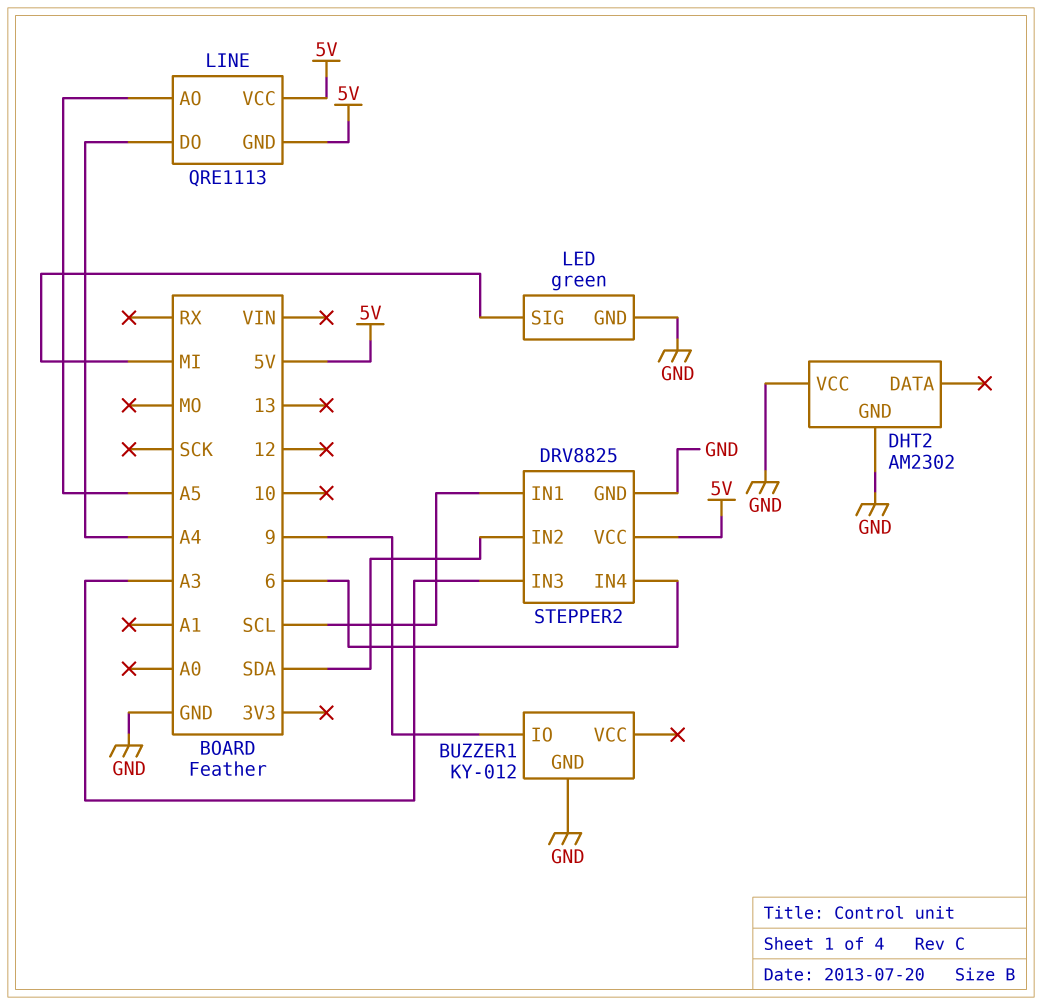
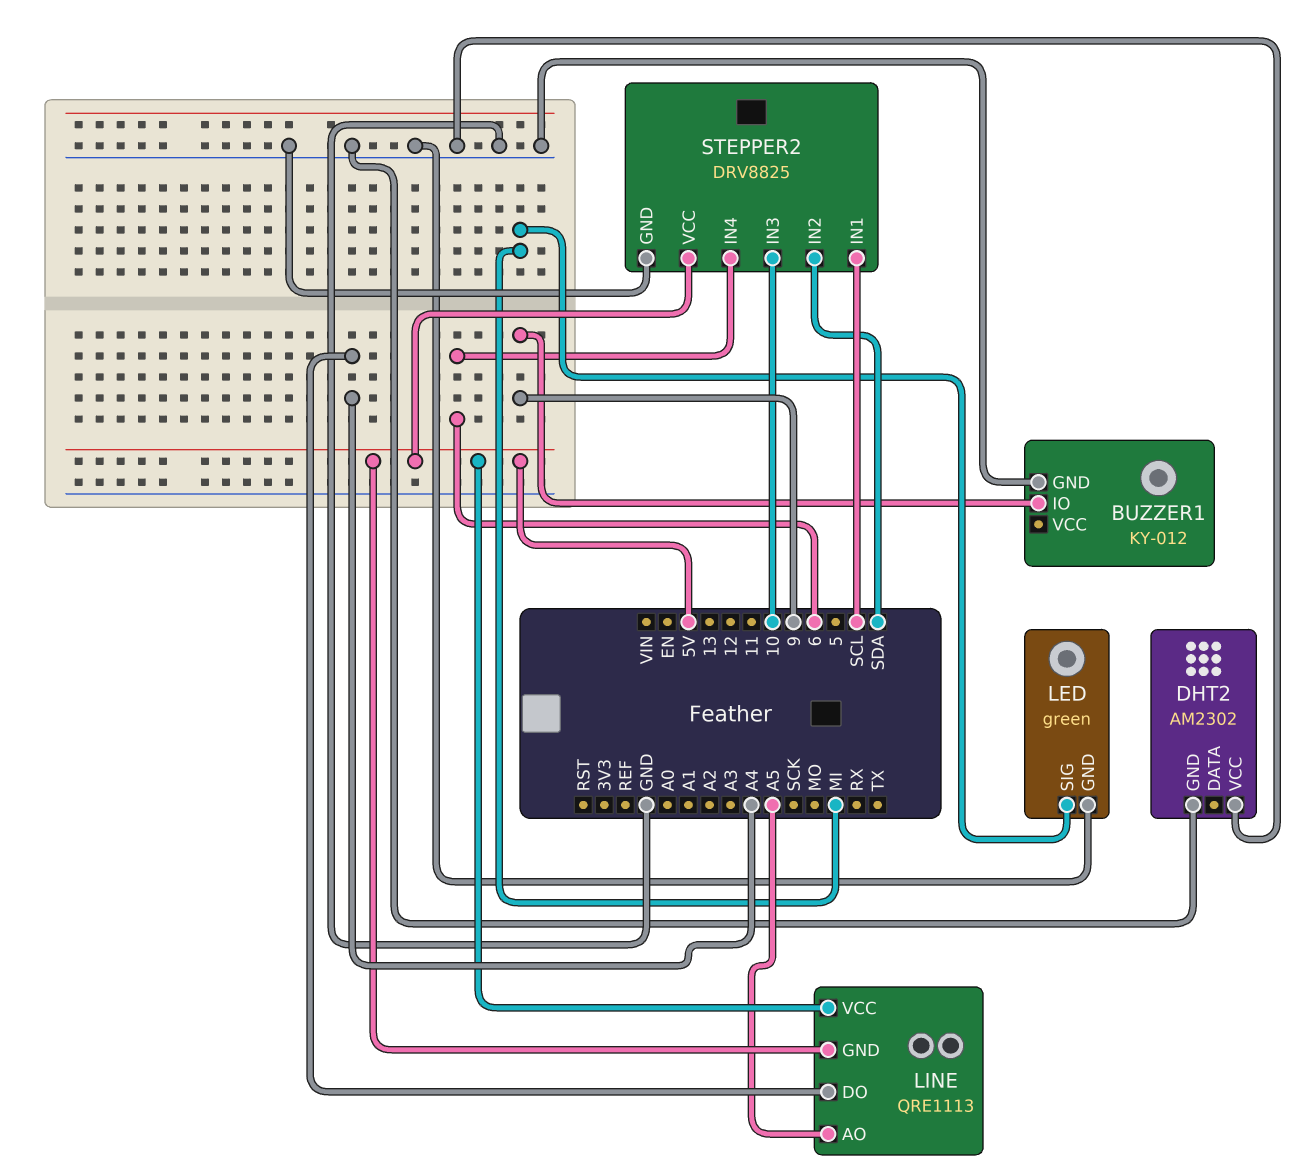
STEPPER2 pin IN3: A3 -> 10

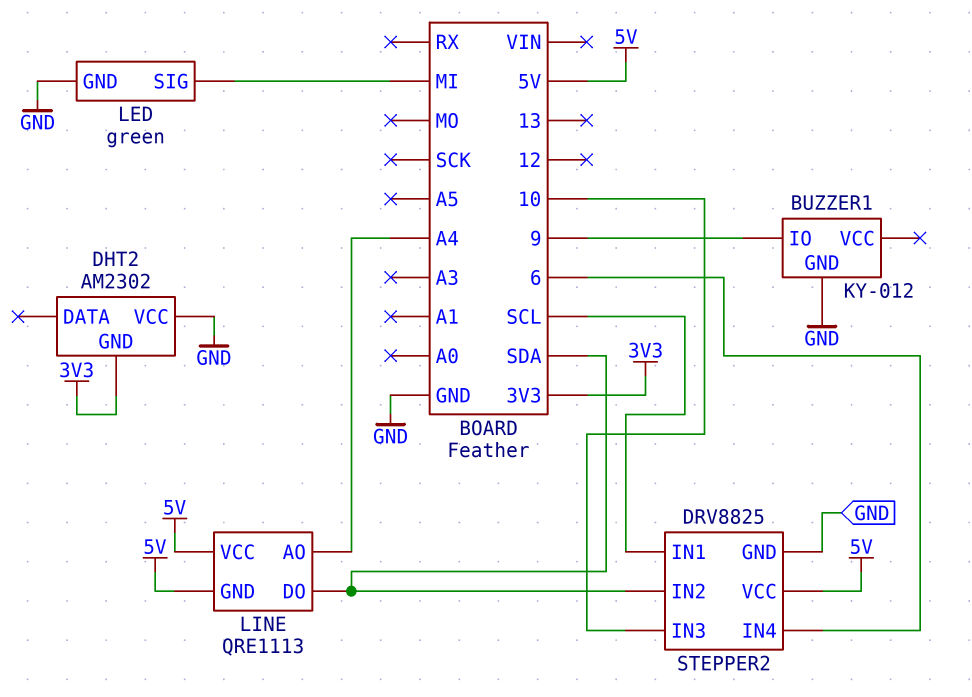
DHT2 pin GND: GND -> 3V3
LINE pin AO: A5 -> A4
LINE pin DO: A4 -> SDA

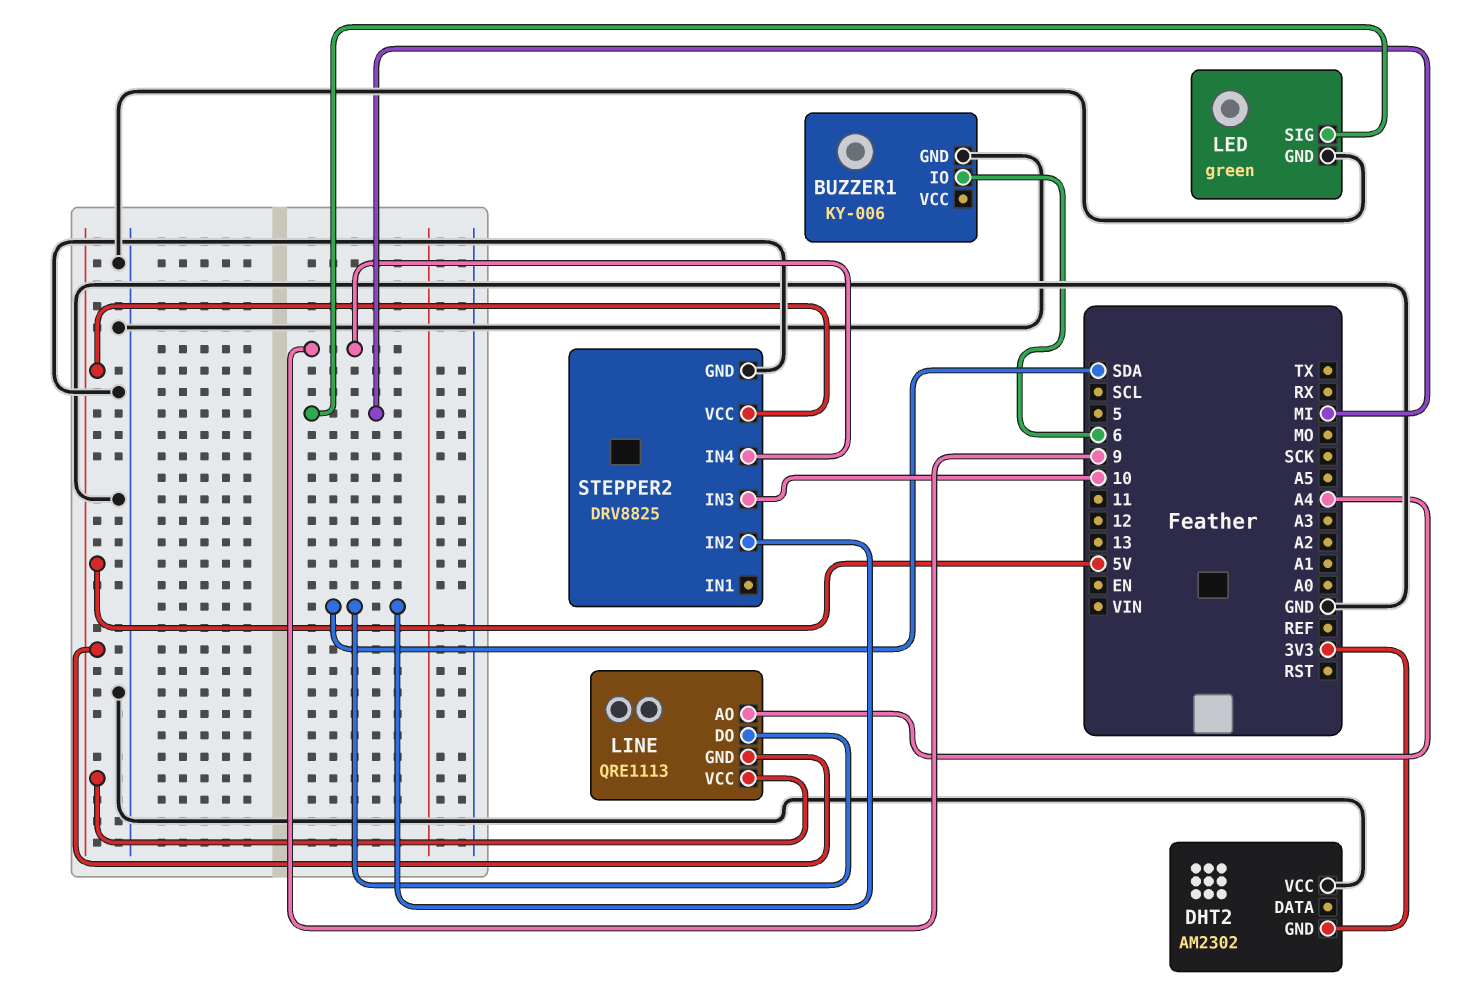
BUZZER1: KY-012 -> KY-006
BUZZER1 pin IO: 9 -> 6
STEPPER2 pin IN1: SCL -> none
STEPPER2 pin IN4: 6 -> 9

